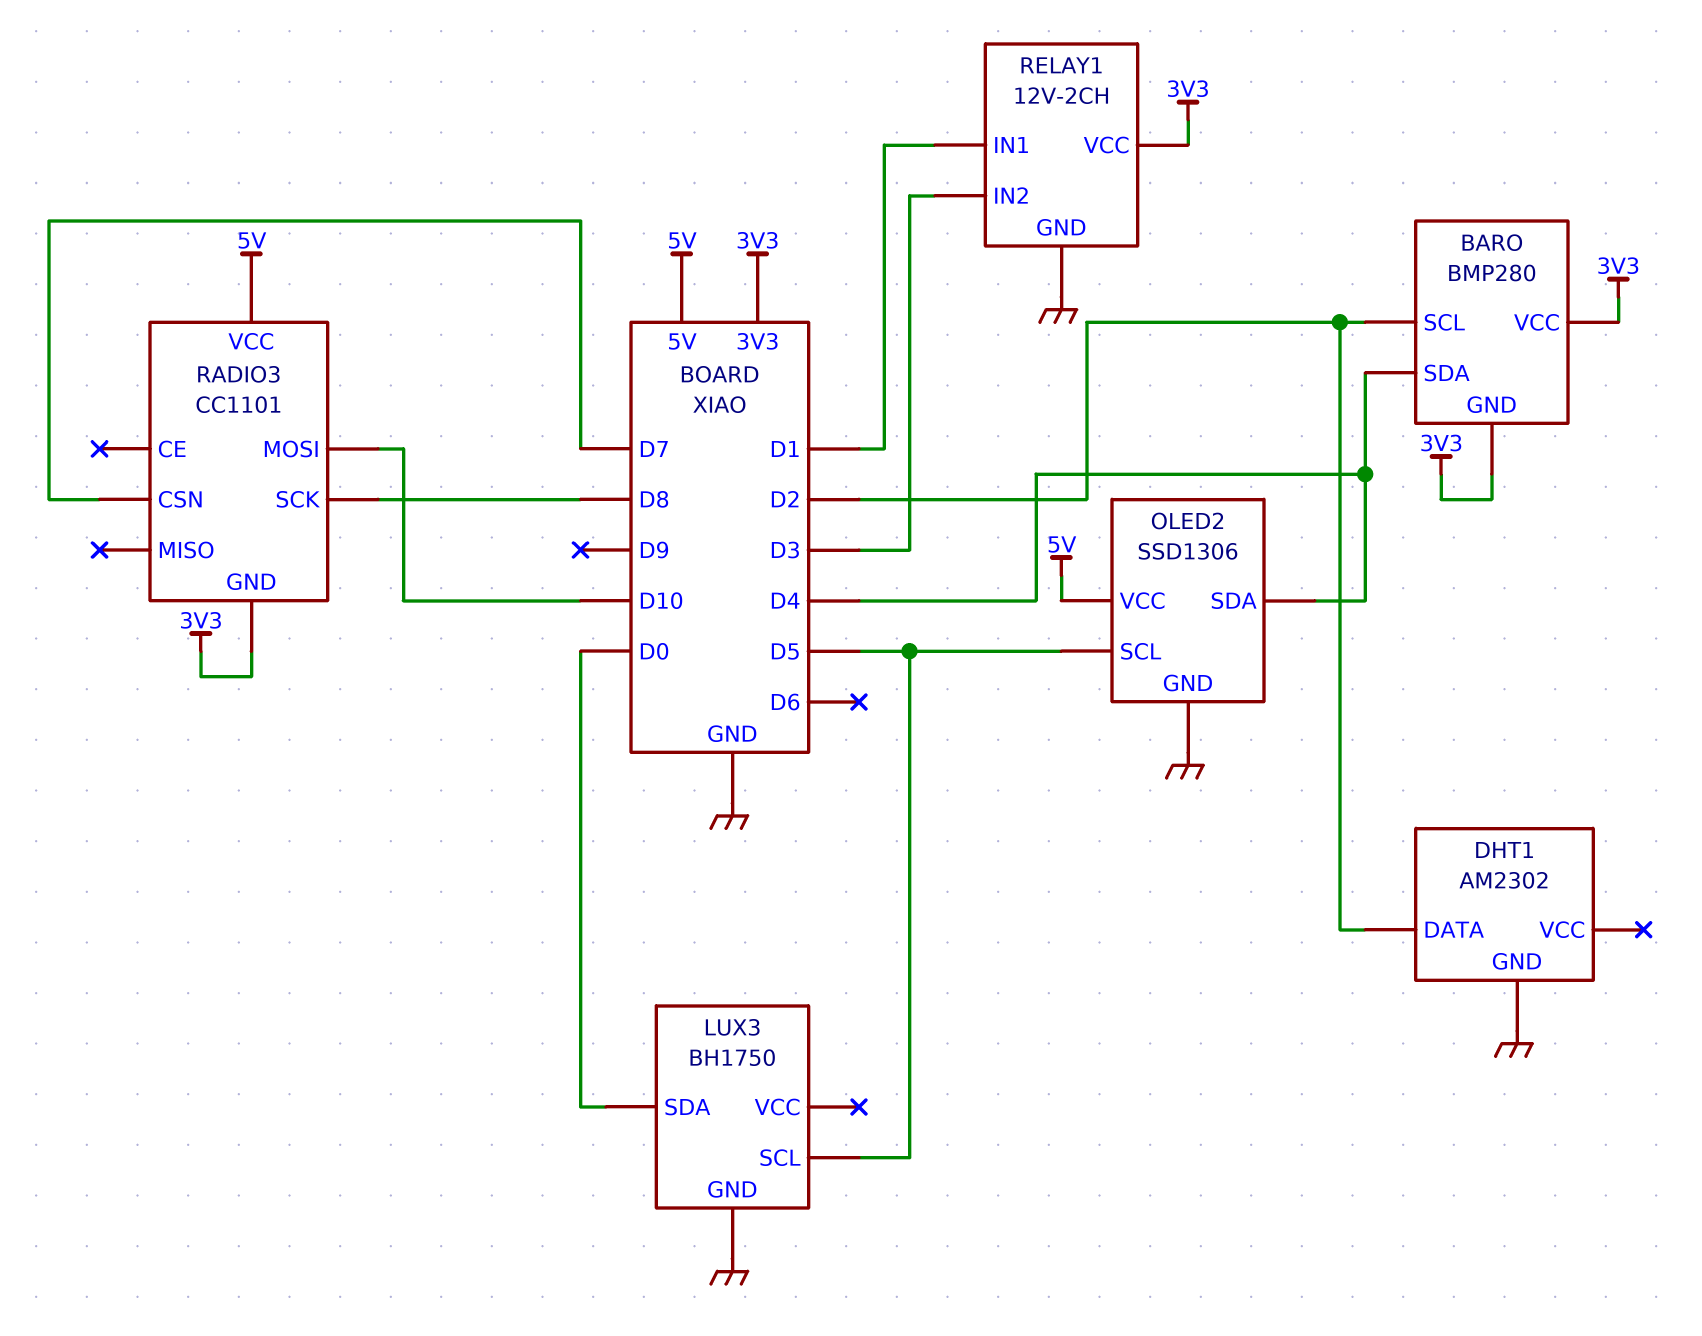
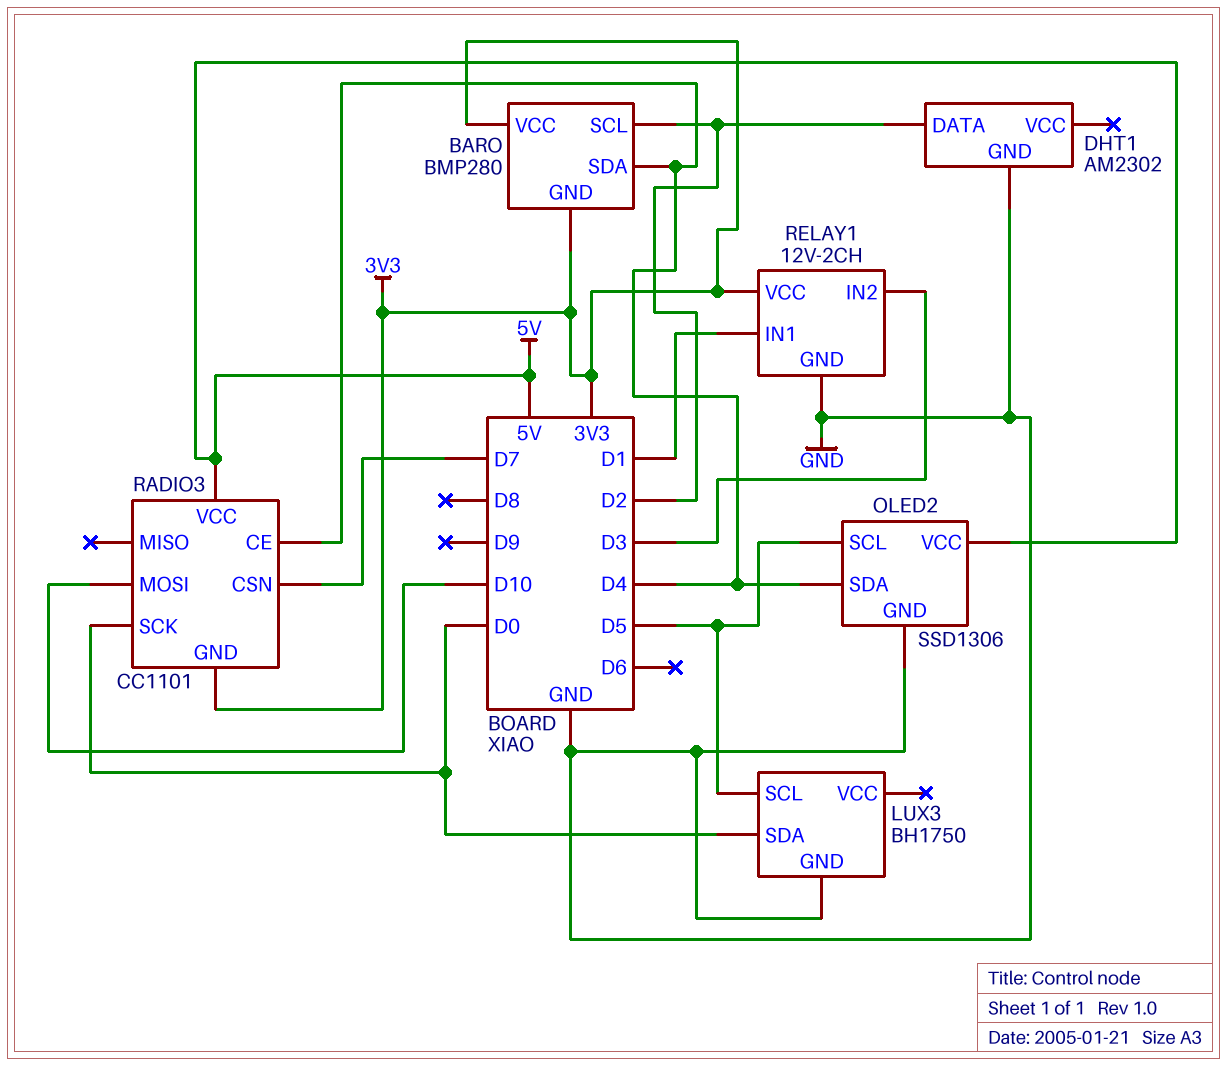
RADIO3 pin CE: none -> D4
RADIO3 pin SCK: D8 -> D0

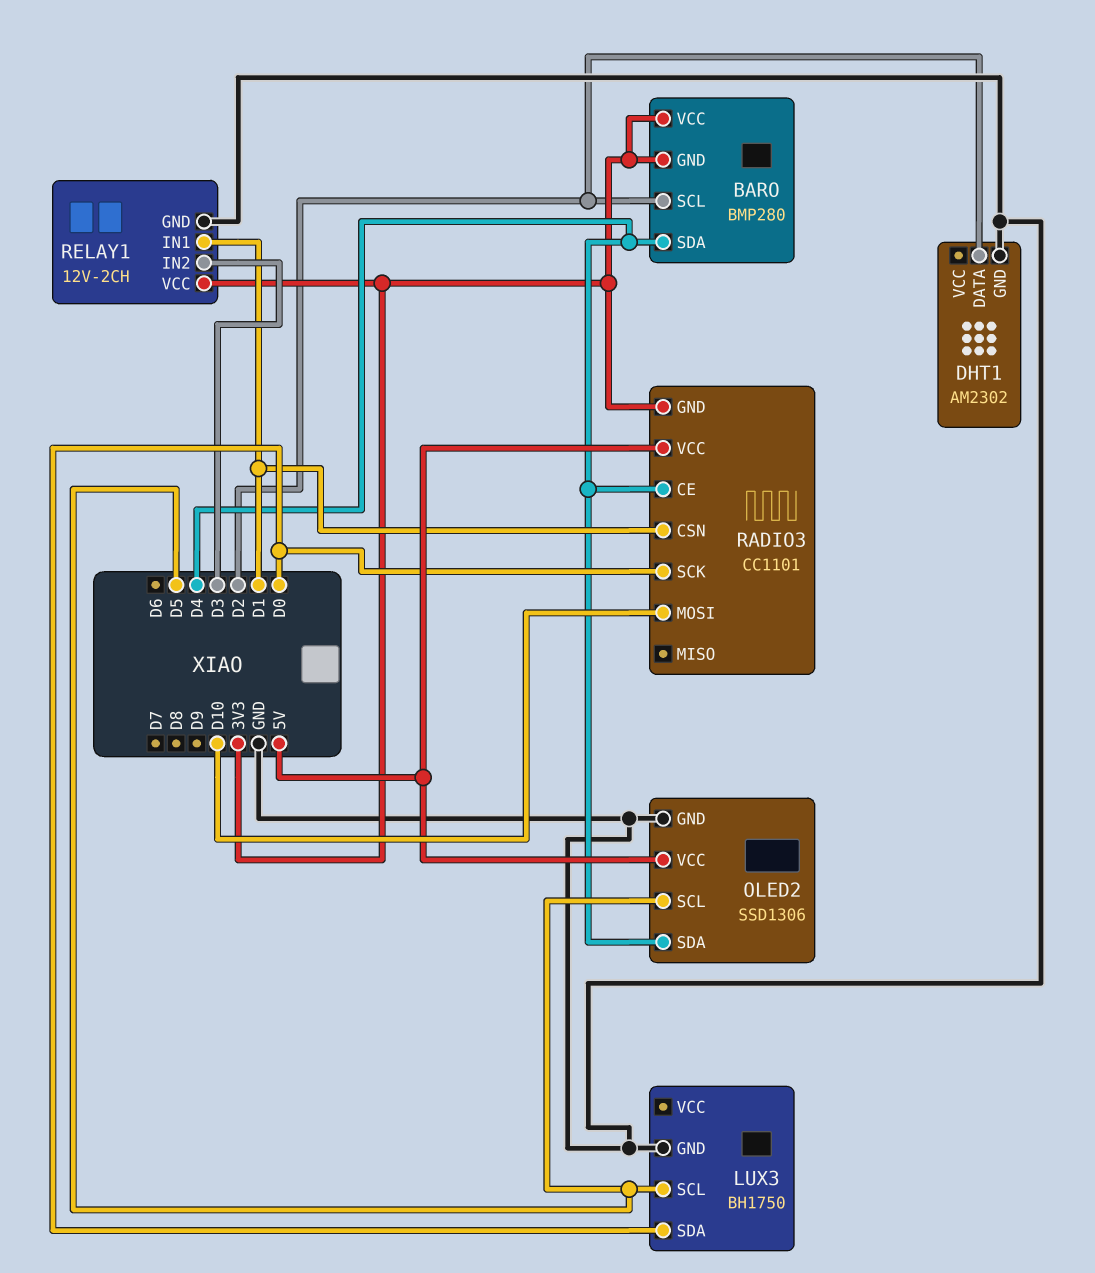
RADIO3 pin CSN: D7 -> D1

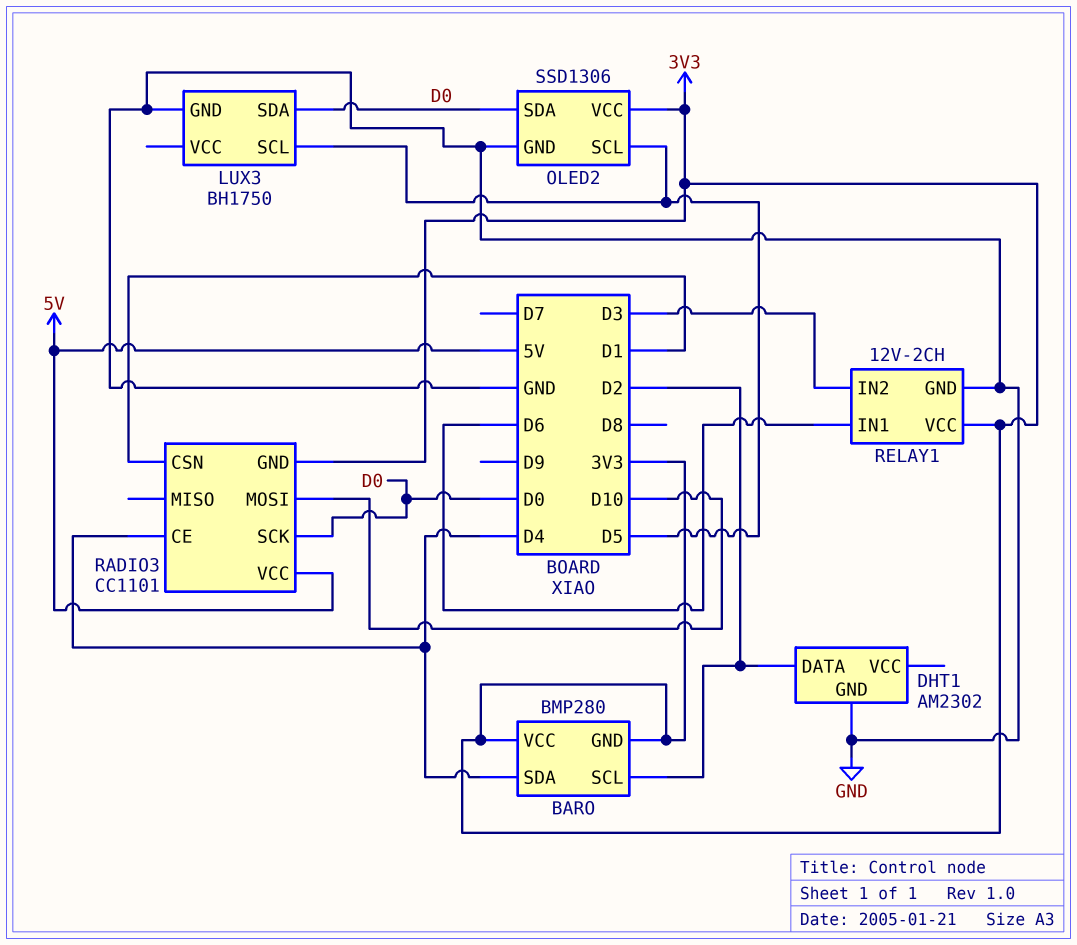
OLED2 pin SDA: D4 -> D0
OLED2 pin VCC: 5V -> 3V3
RELAY1 pin IN1: D1 -> D6

